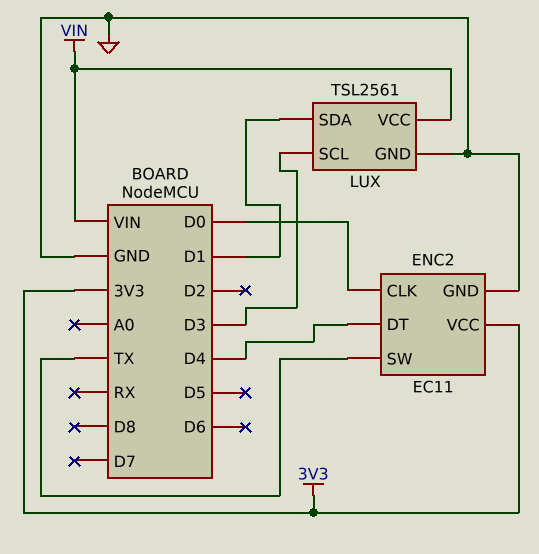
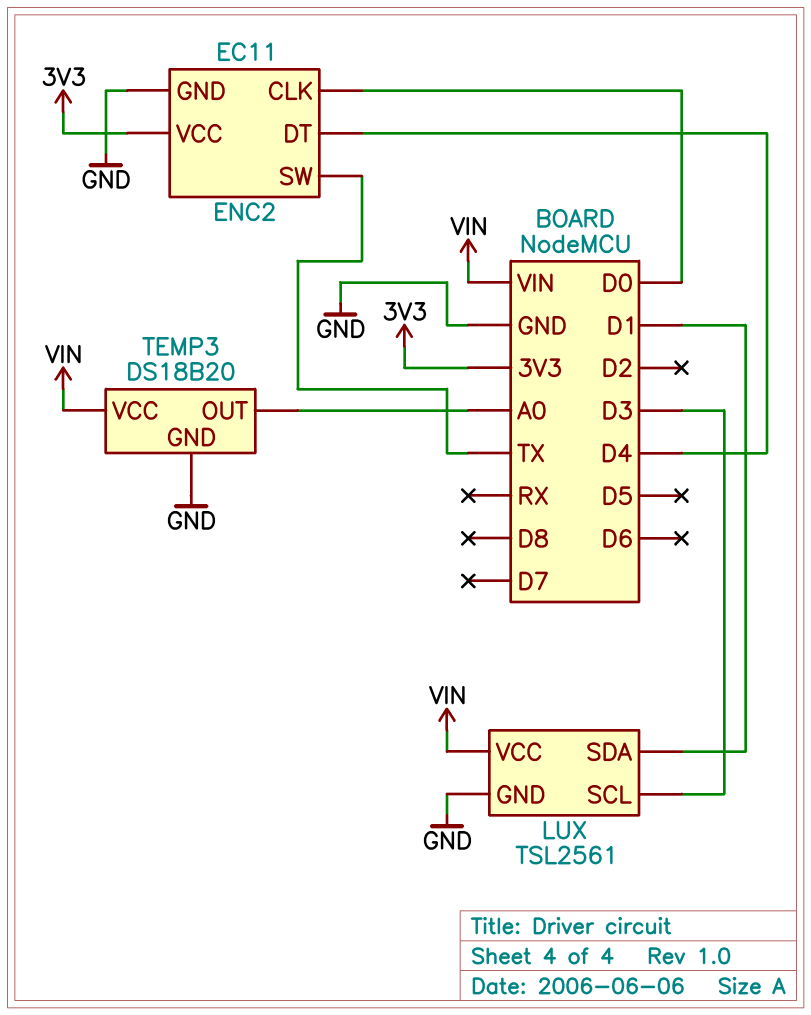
TEMP3: none -> DS18B20
TEMP3 pin GND: none -> GND
TEMP3 pin OUT: none -> A0
TEMP3 pin VCC: none -> VIN

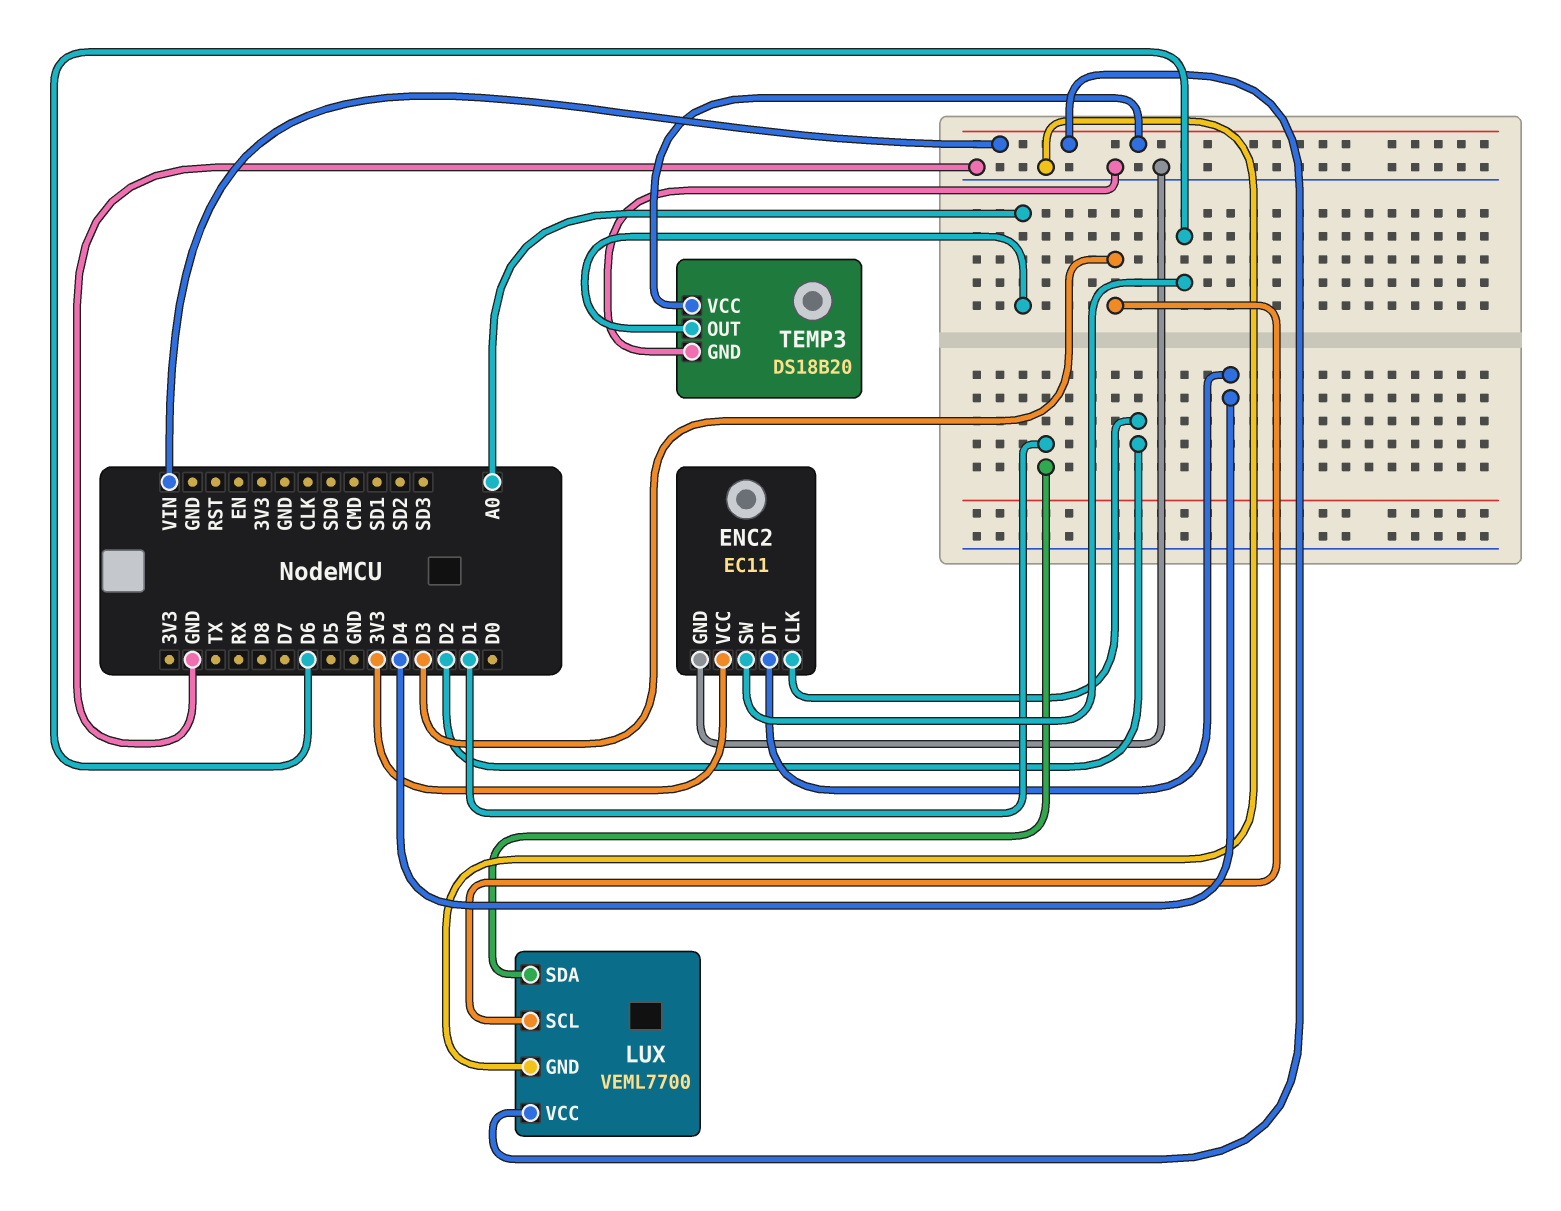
ENC2 pin CLK: D0 -> D2
ENC2 pin SW: TX -> D6
LUX: TSL2561 -> VEML7700

